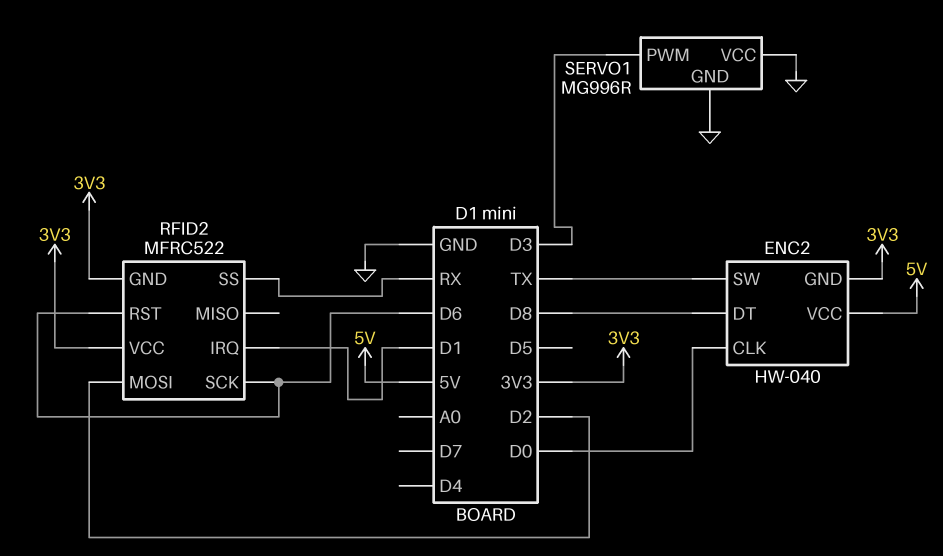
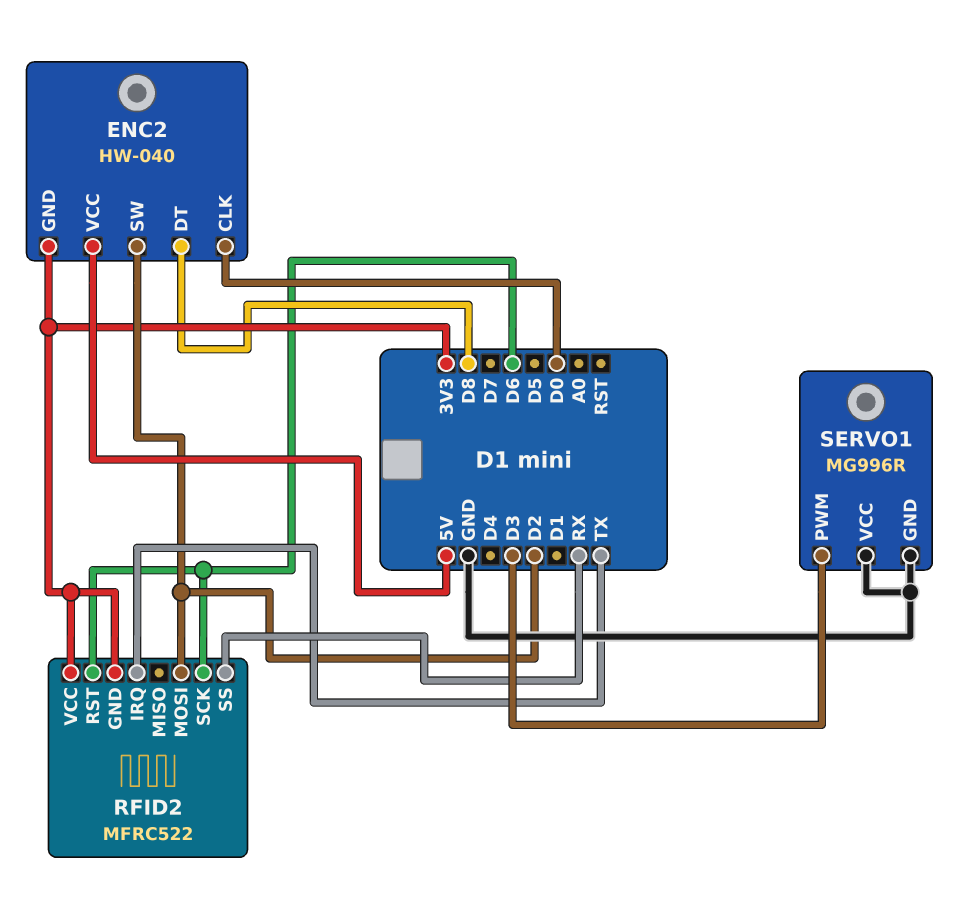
ENC2 pin SW: TX -> D2
RFID2 pin IRQ: D1 -> TX

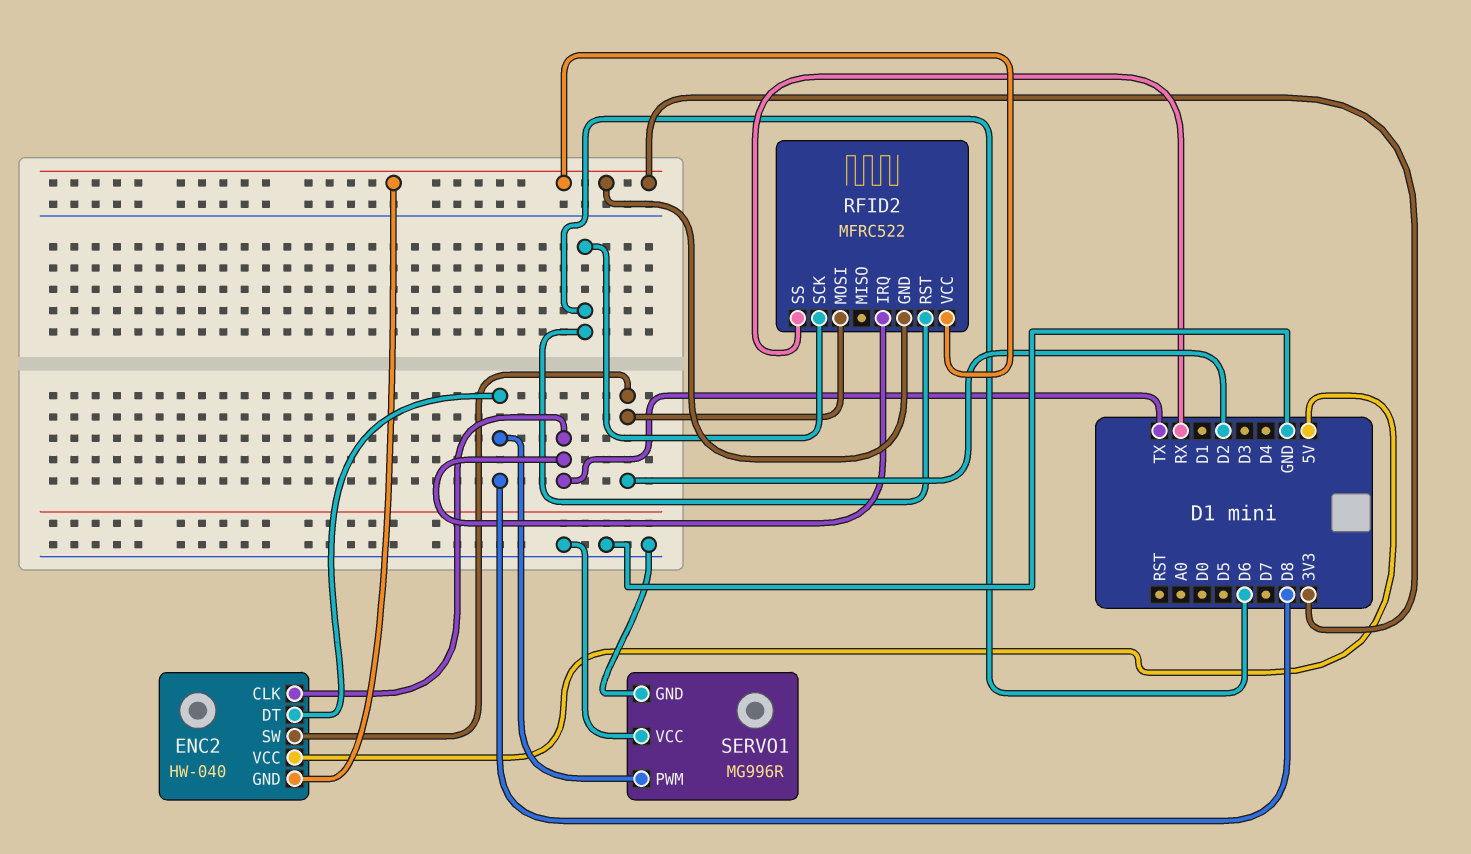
ENC2 pin CLK: D0 -> TX
SERVO1 pin PWM: D3 -> D8

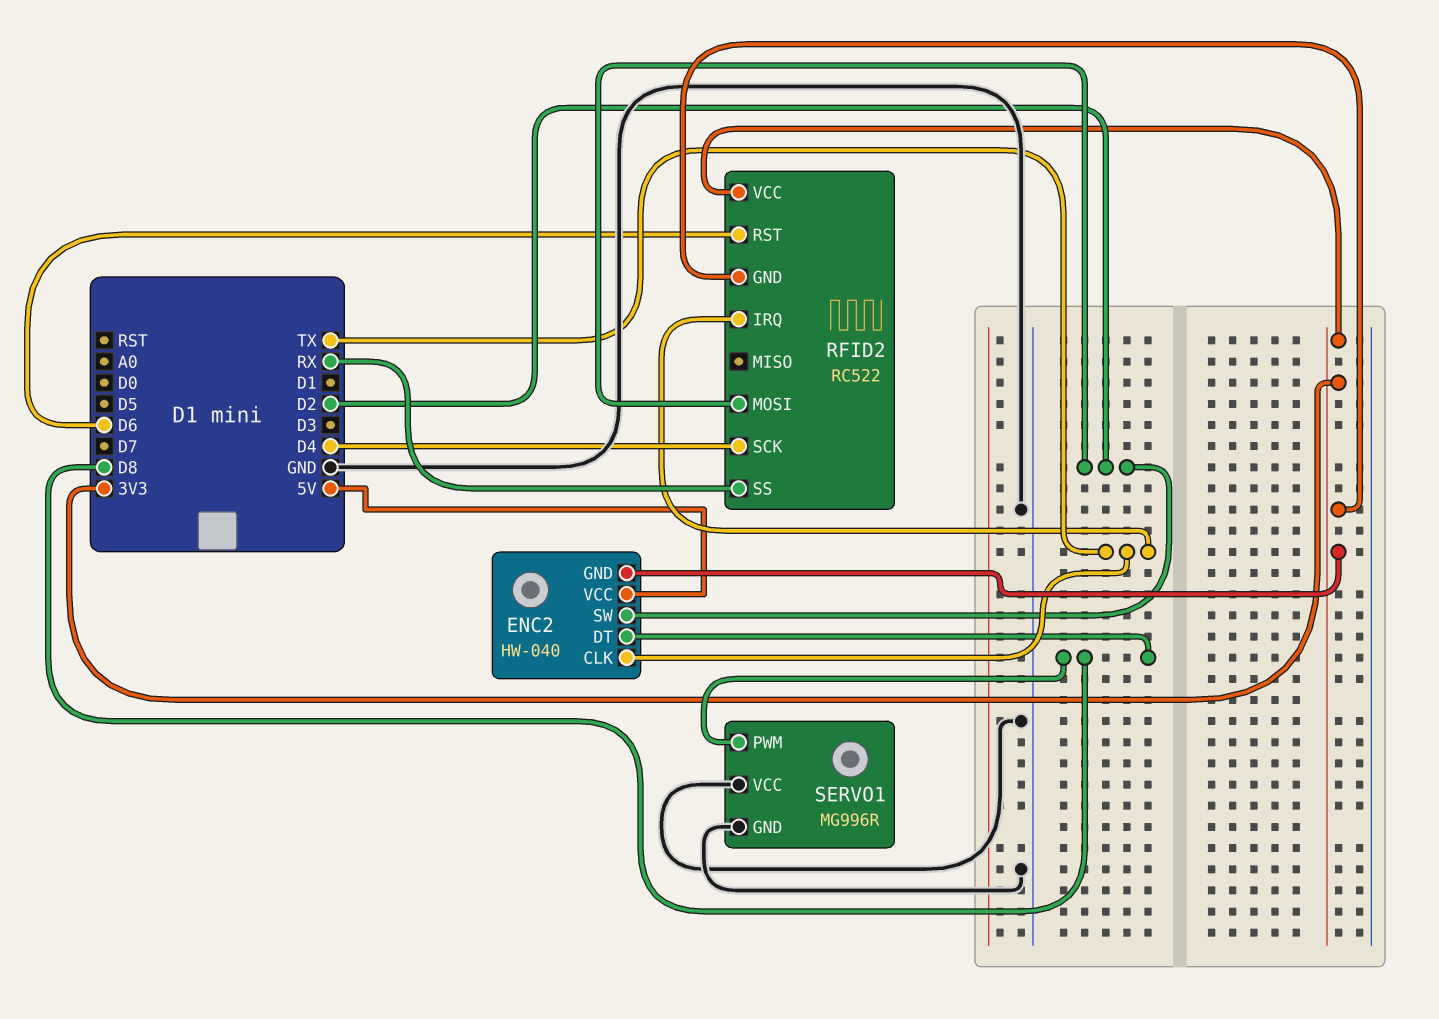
RFID2: MFRC522 -> RC522
RFID2 pin SCK: D6 -> D4

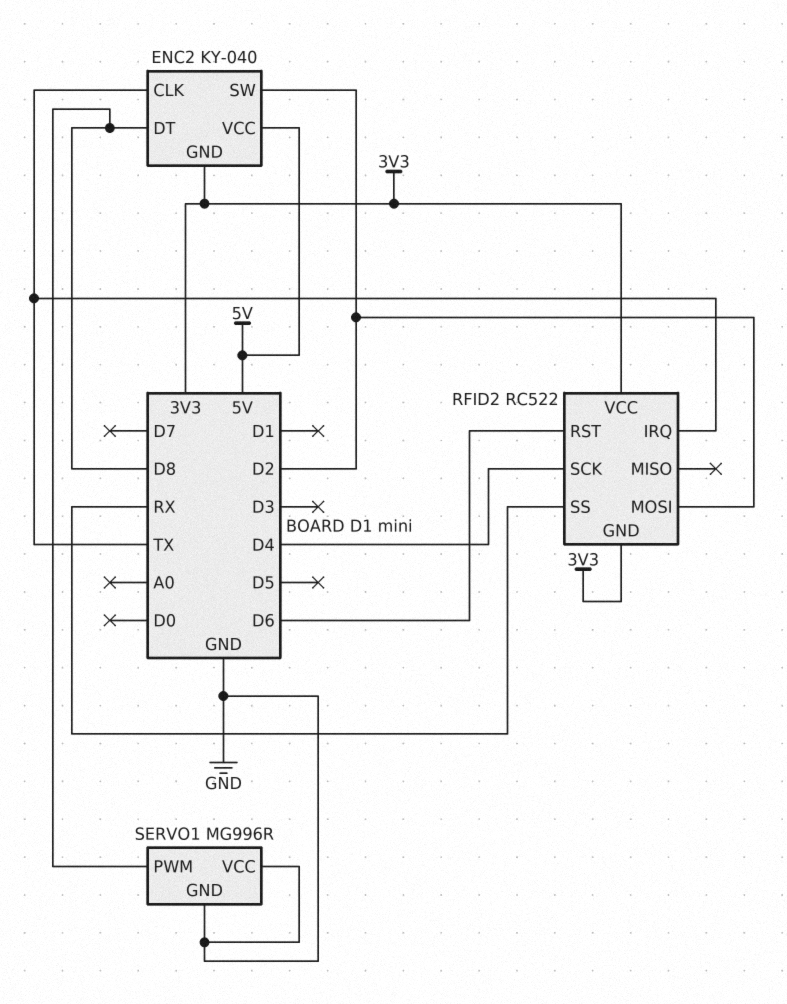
ENC2: HW-040 -> KY-040

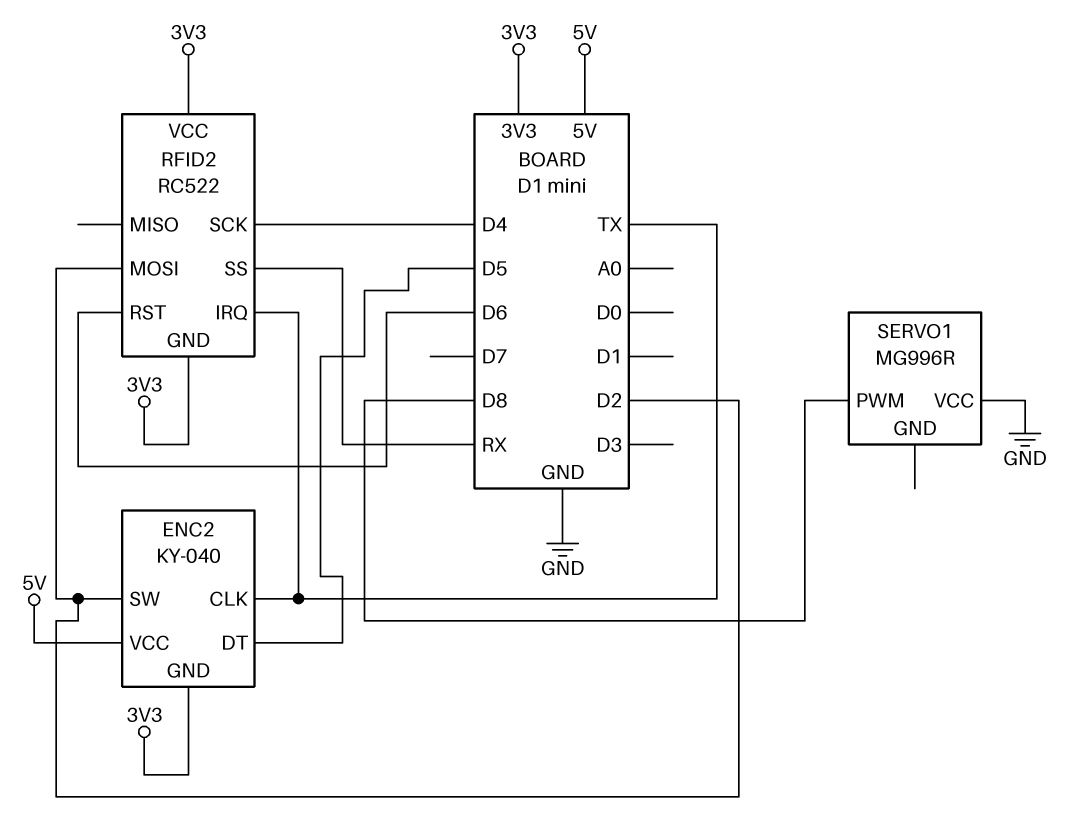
ENC2 pin DT: D8 -> D5
SERVO1 pin GND: GND -> none

